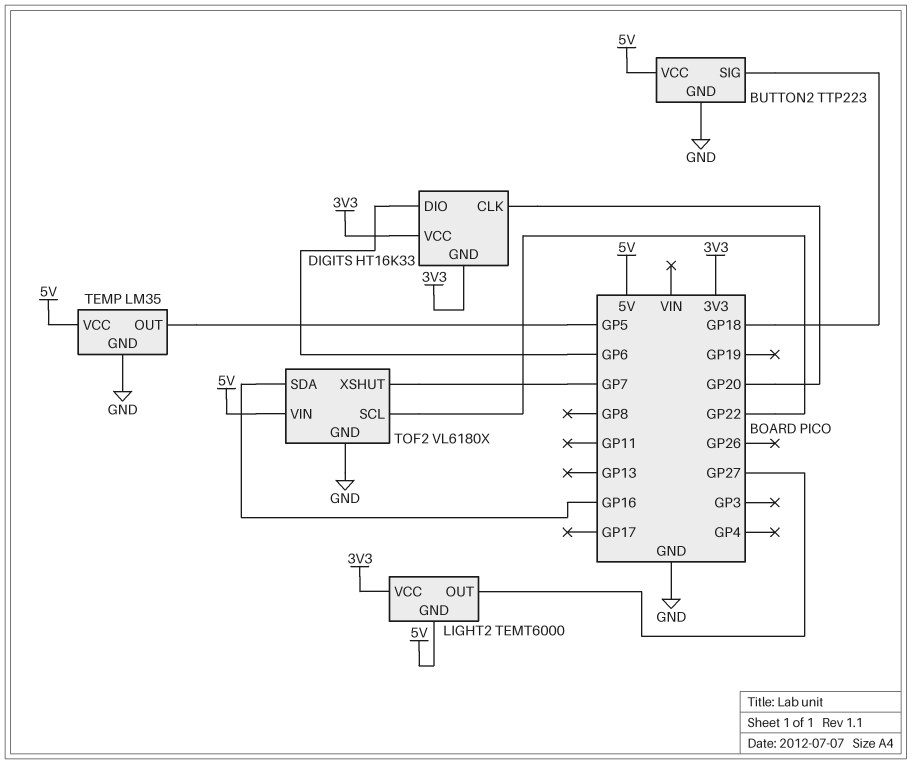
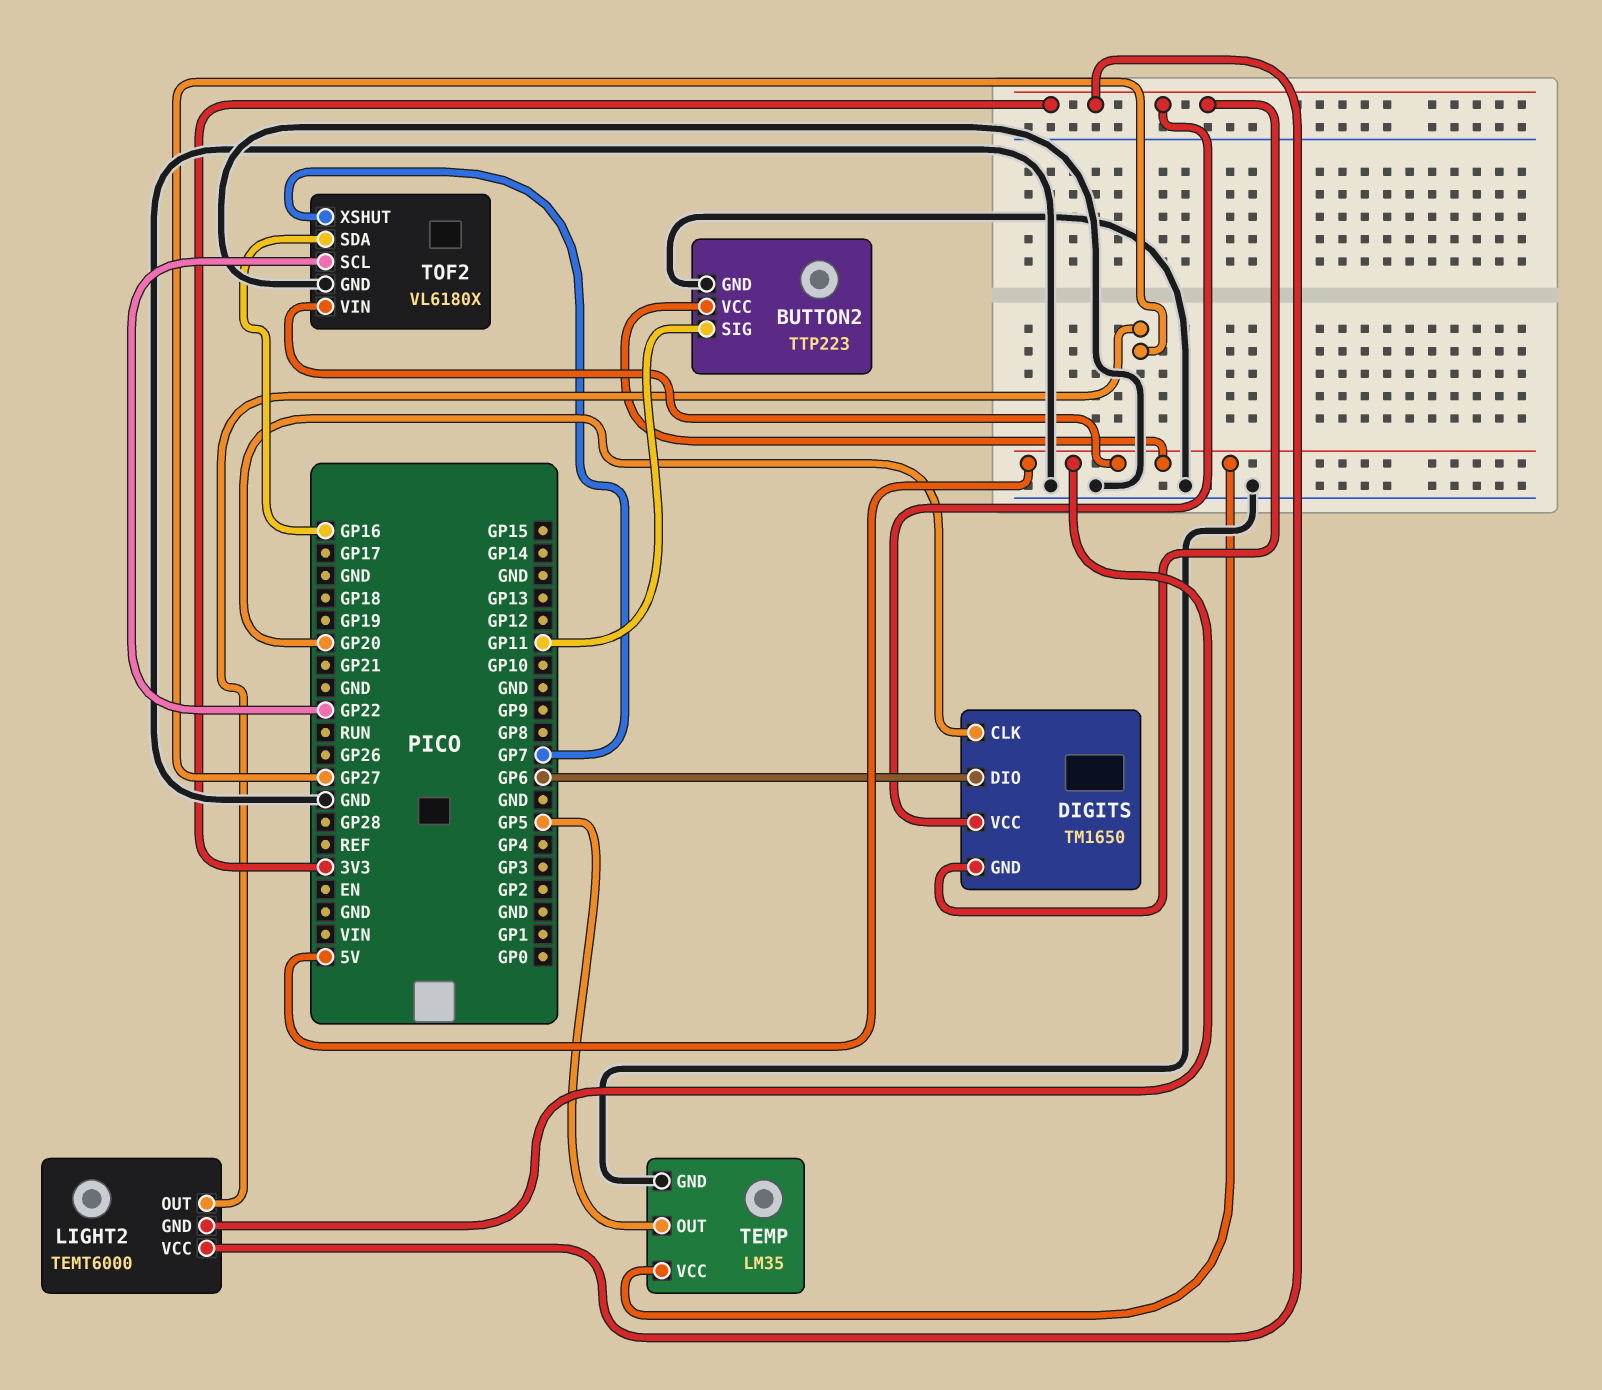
BUTTON2 pin SIG: GP18 -> GP11
DIGITS: HT16K33 -> TM1650

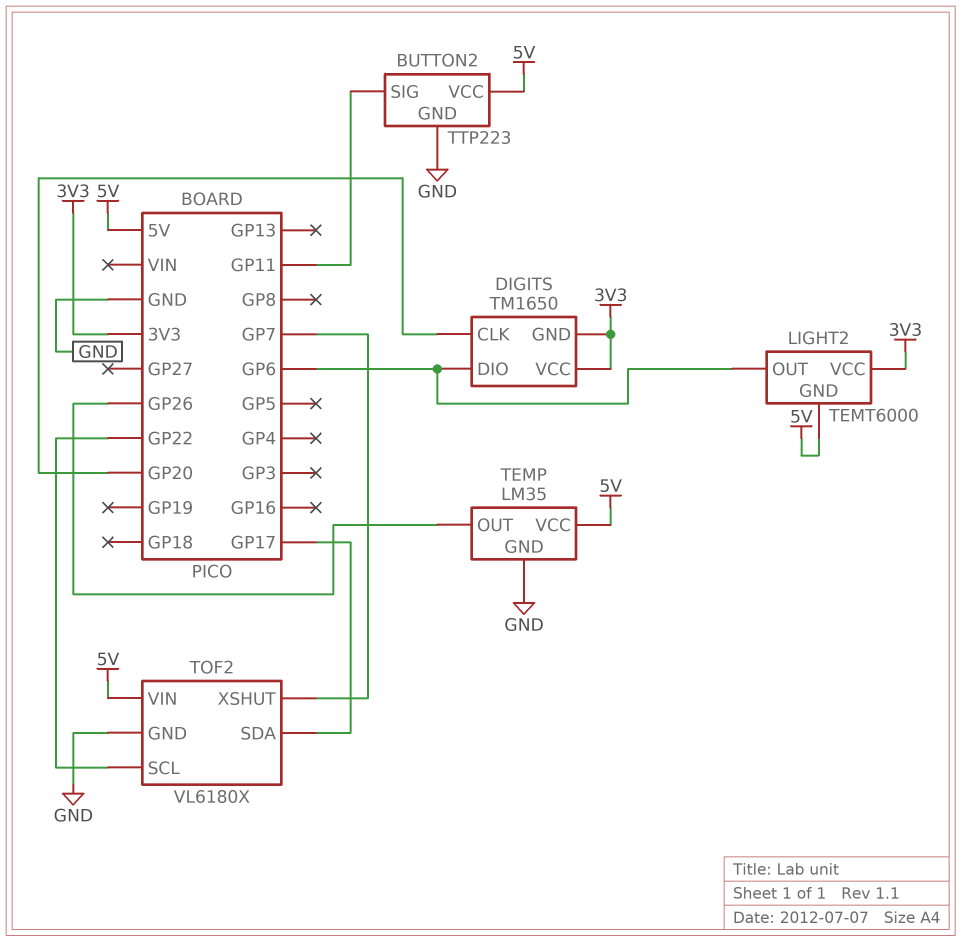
LIGHT2 pin OUT: GP27 -> GP6
TEMP pin OUT: GP5 -> GP26
TOF2 pin SDA: GP16 -> GP17

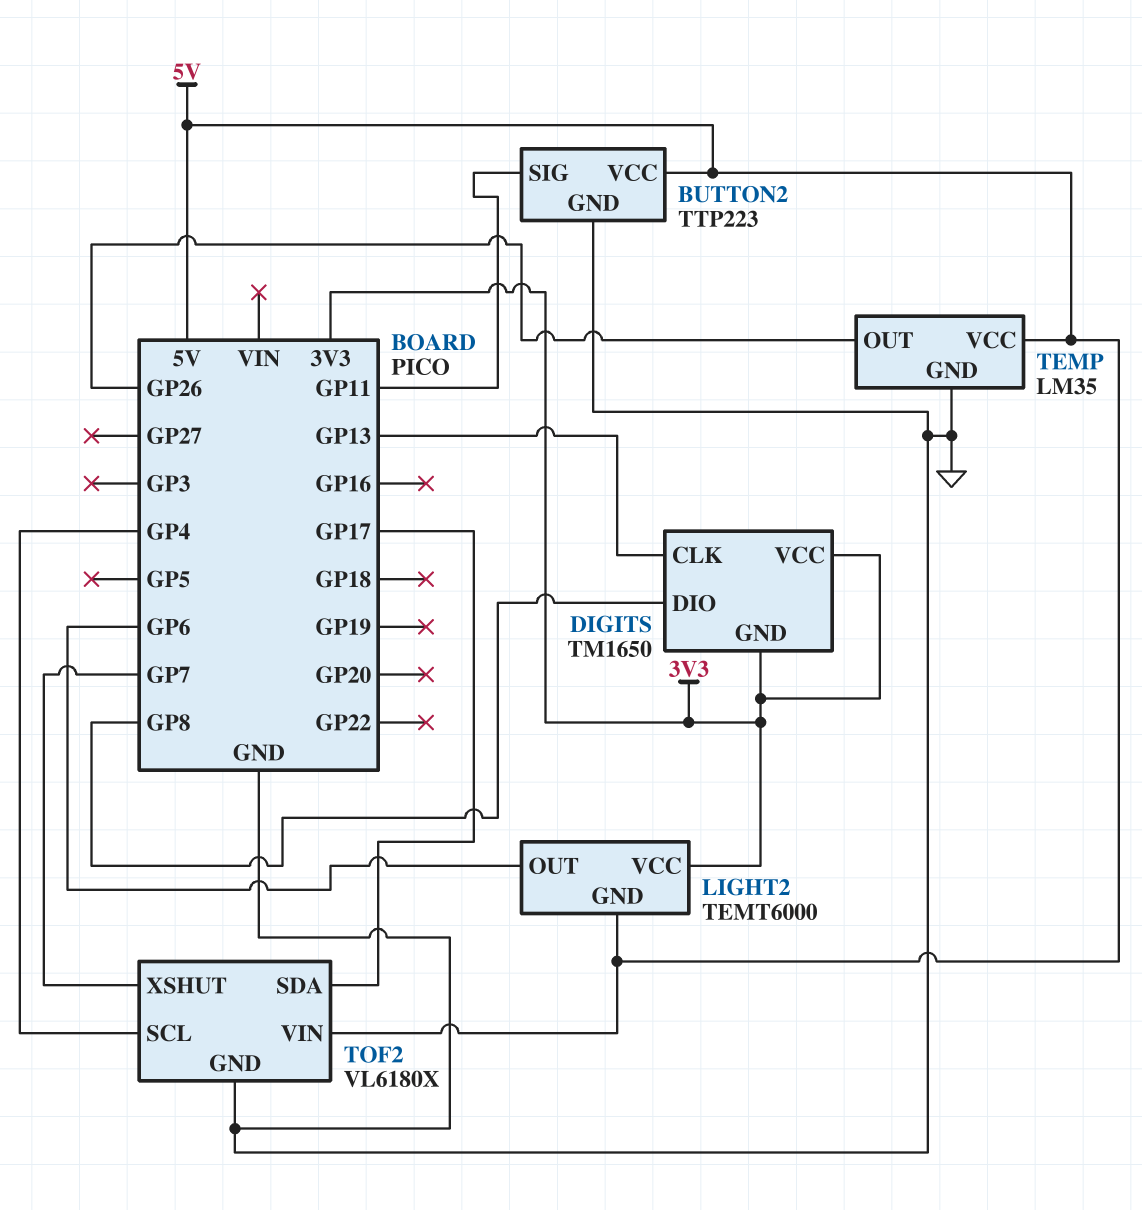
DIGITS pin CLK: GP20 -> GP13
DIGITS pin DIO: GP6 -> GP8
TOF2 pin SCL: GP22 -> GP4

